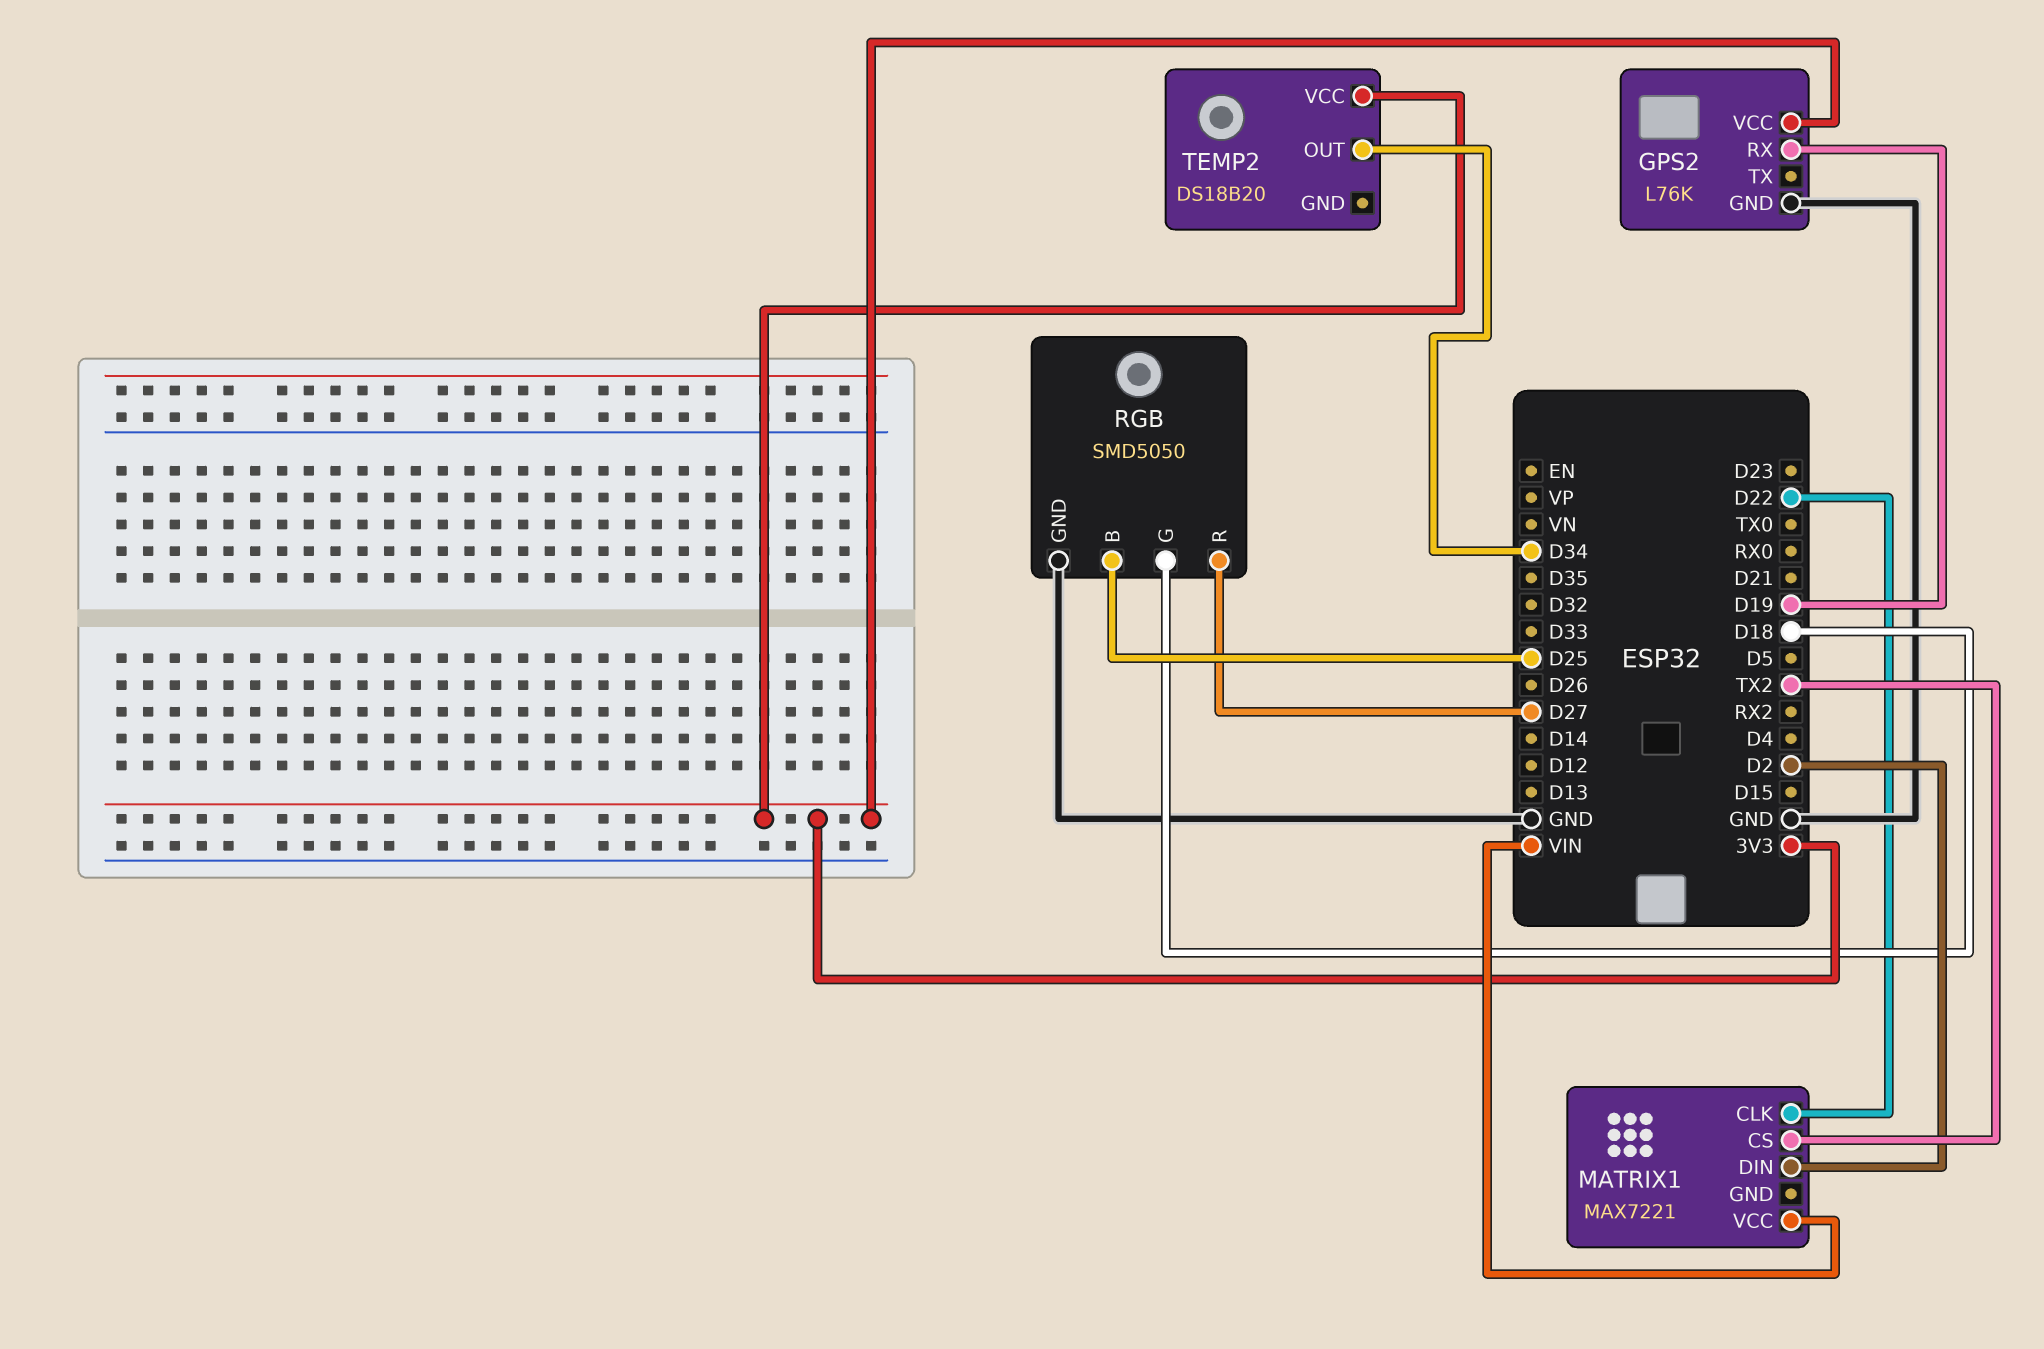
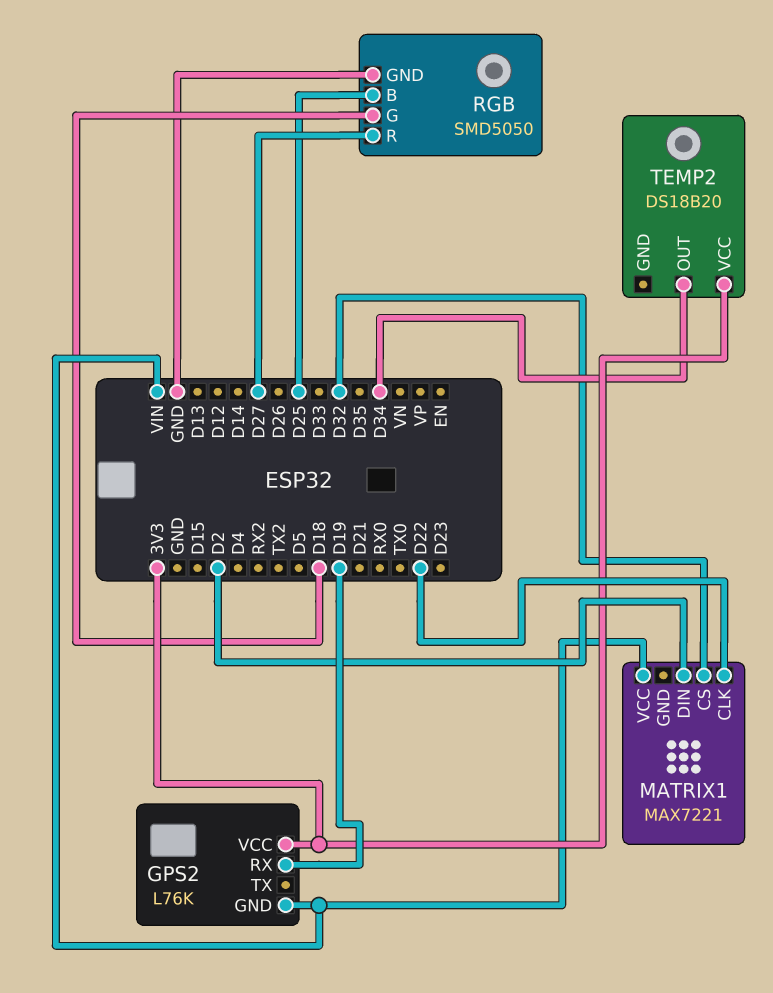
GPS2 pin GND: GND -> VIN
MATRIX1 pin CS: TX2 -> D32

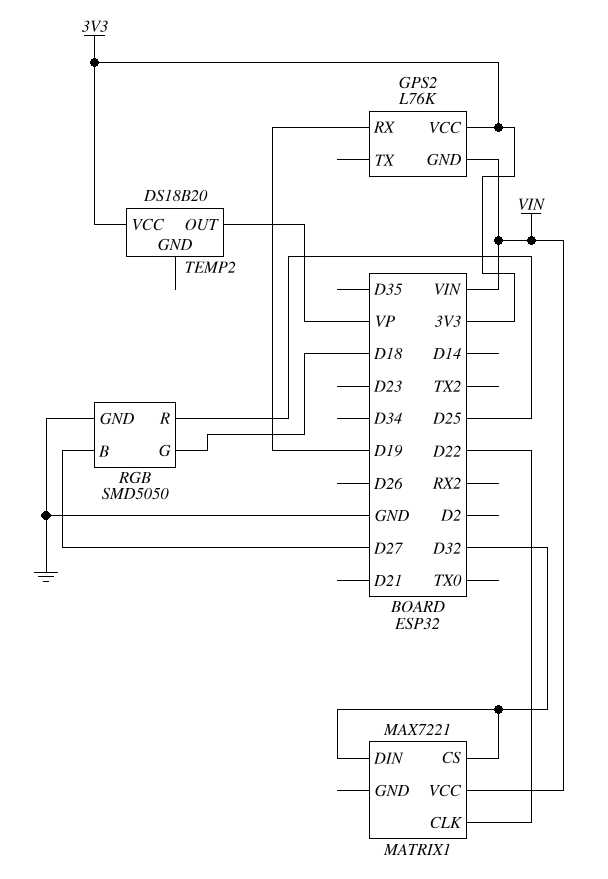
MATRIX1 pin DIN: D2 -> D32
RGB pin B: D25 -> D27
RGB pin R: D27 -> D25
TEMP2 pin OUT: D34 -> VP

